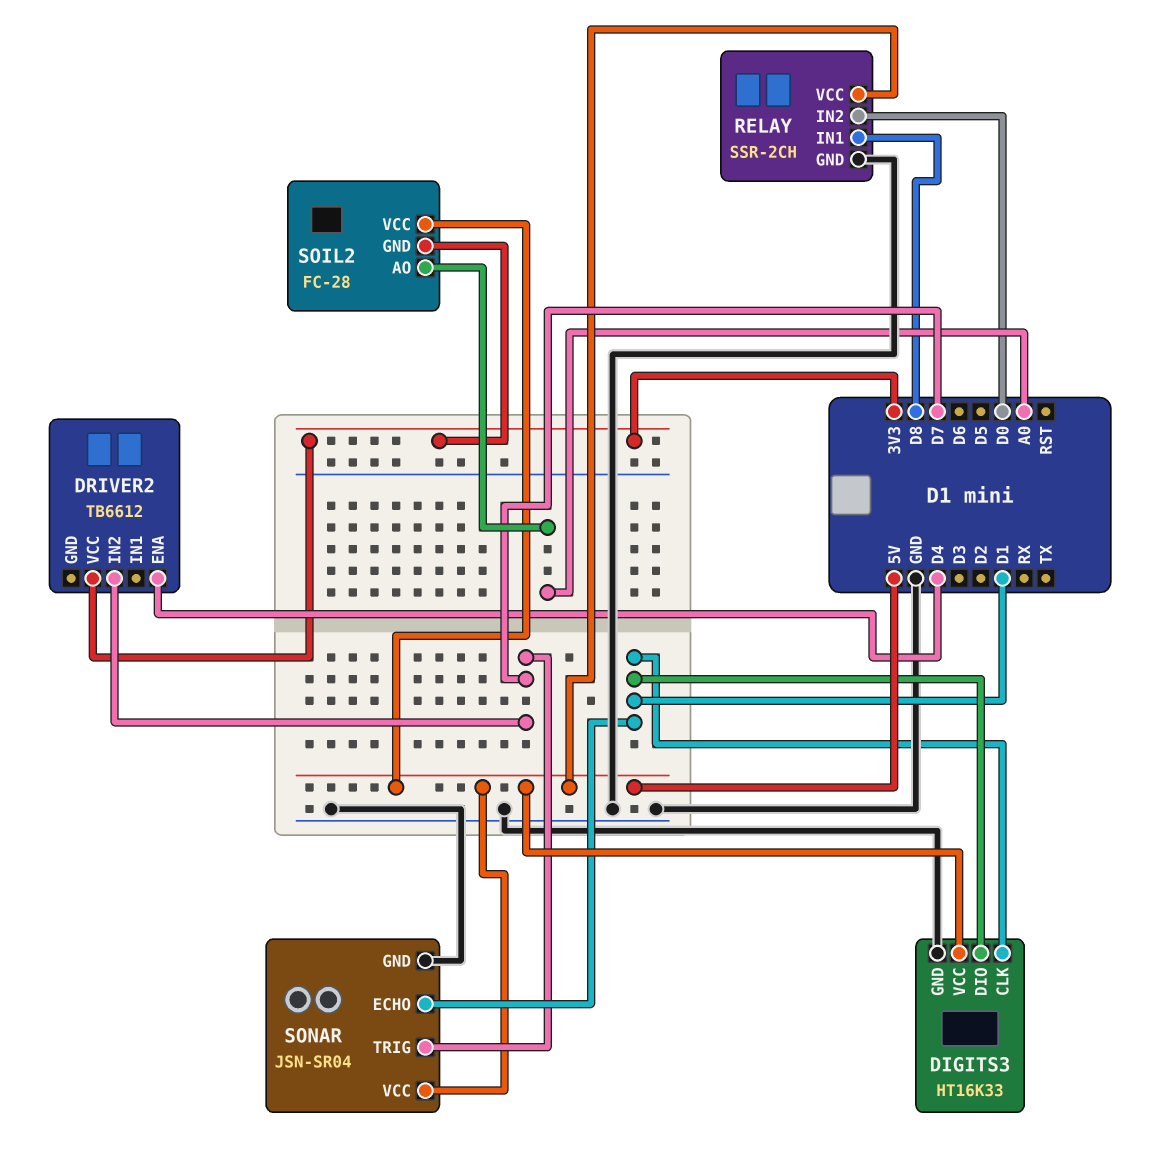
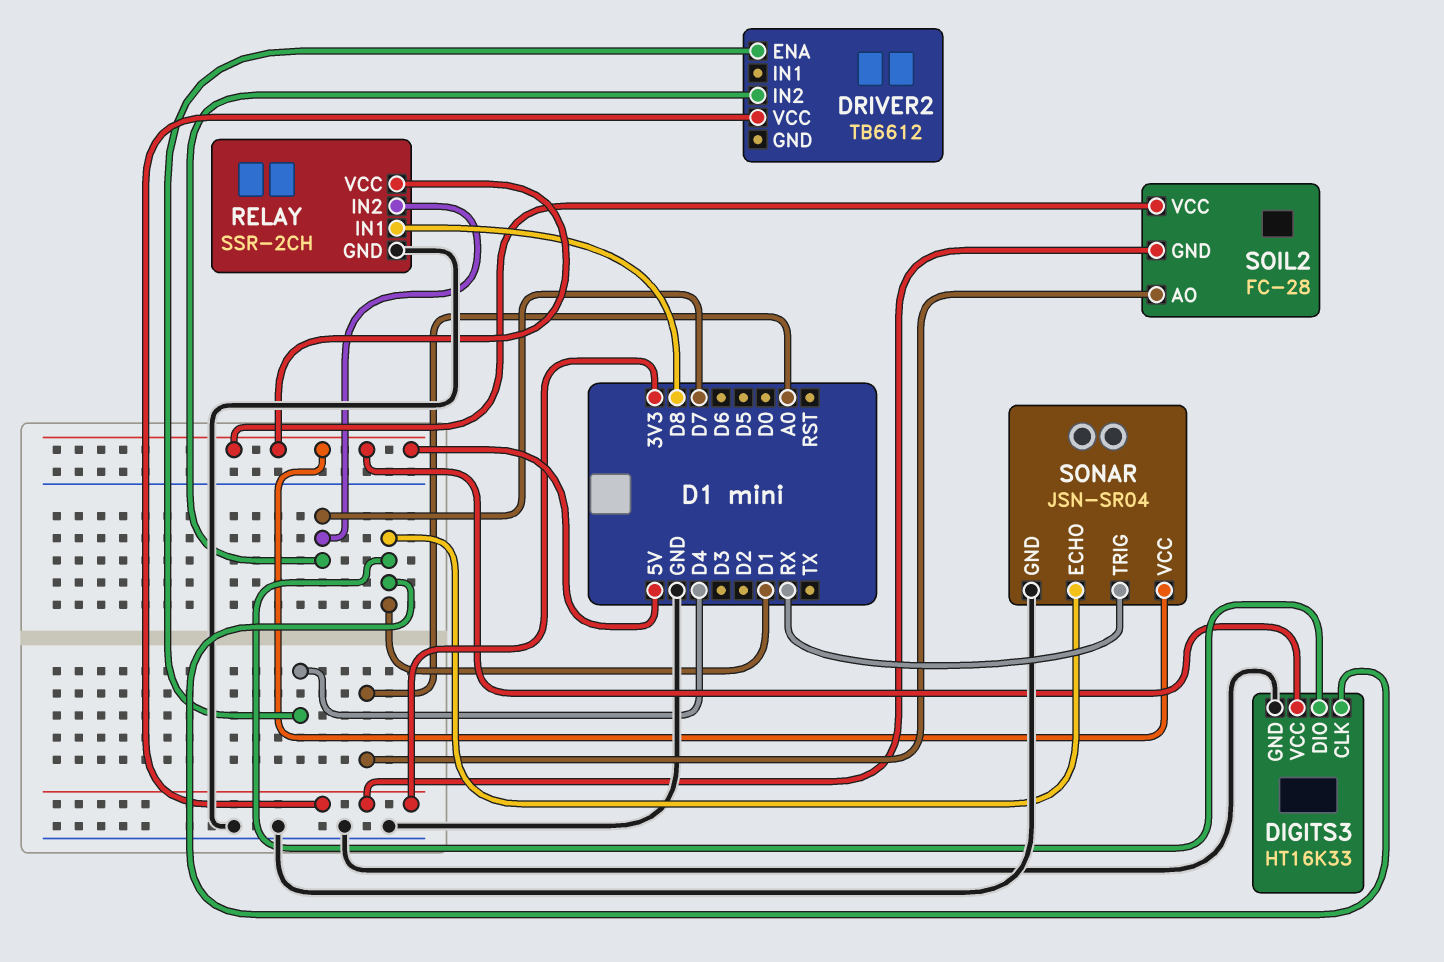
RELAY pin IN2: D0 -> D7
SONAR pin TRIG: D7 -> RX

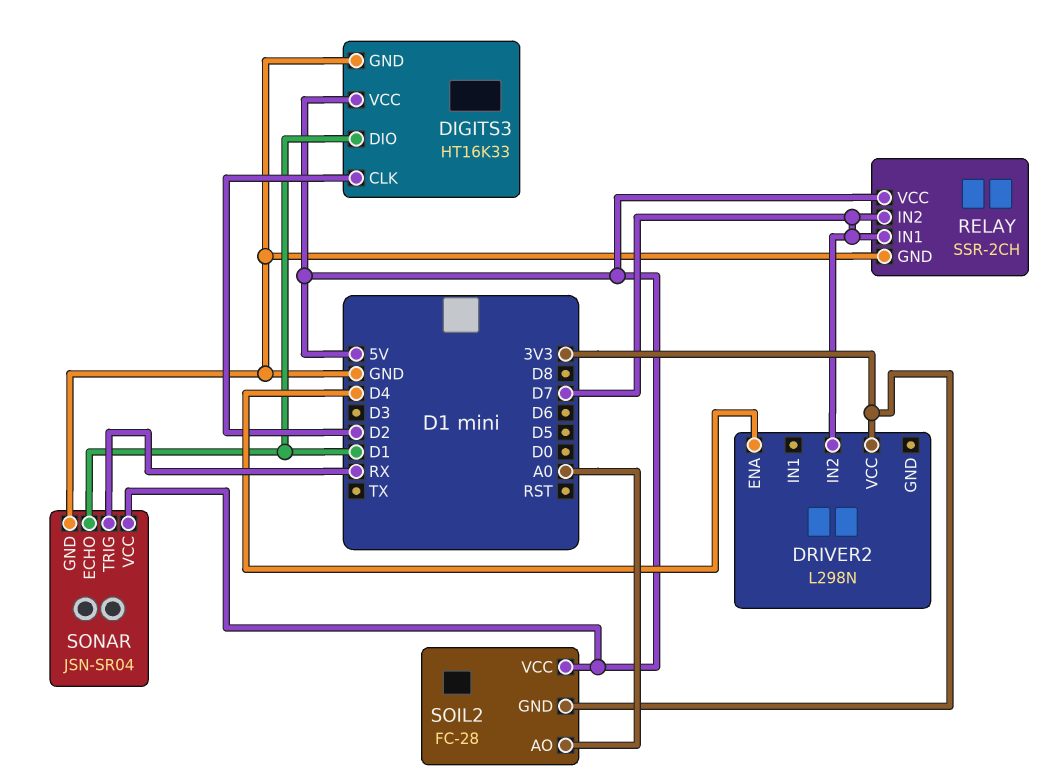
DIGITS3 pin CLK: D1 -> D2
DRIVER2: TB6612 -> L298N
RELAY pin IN1: D8 -> D7

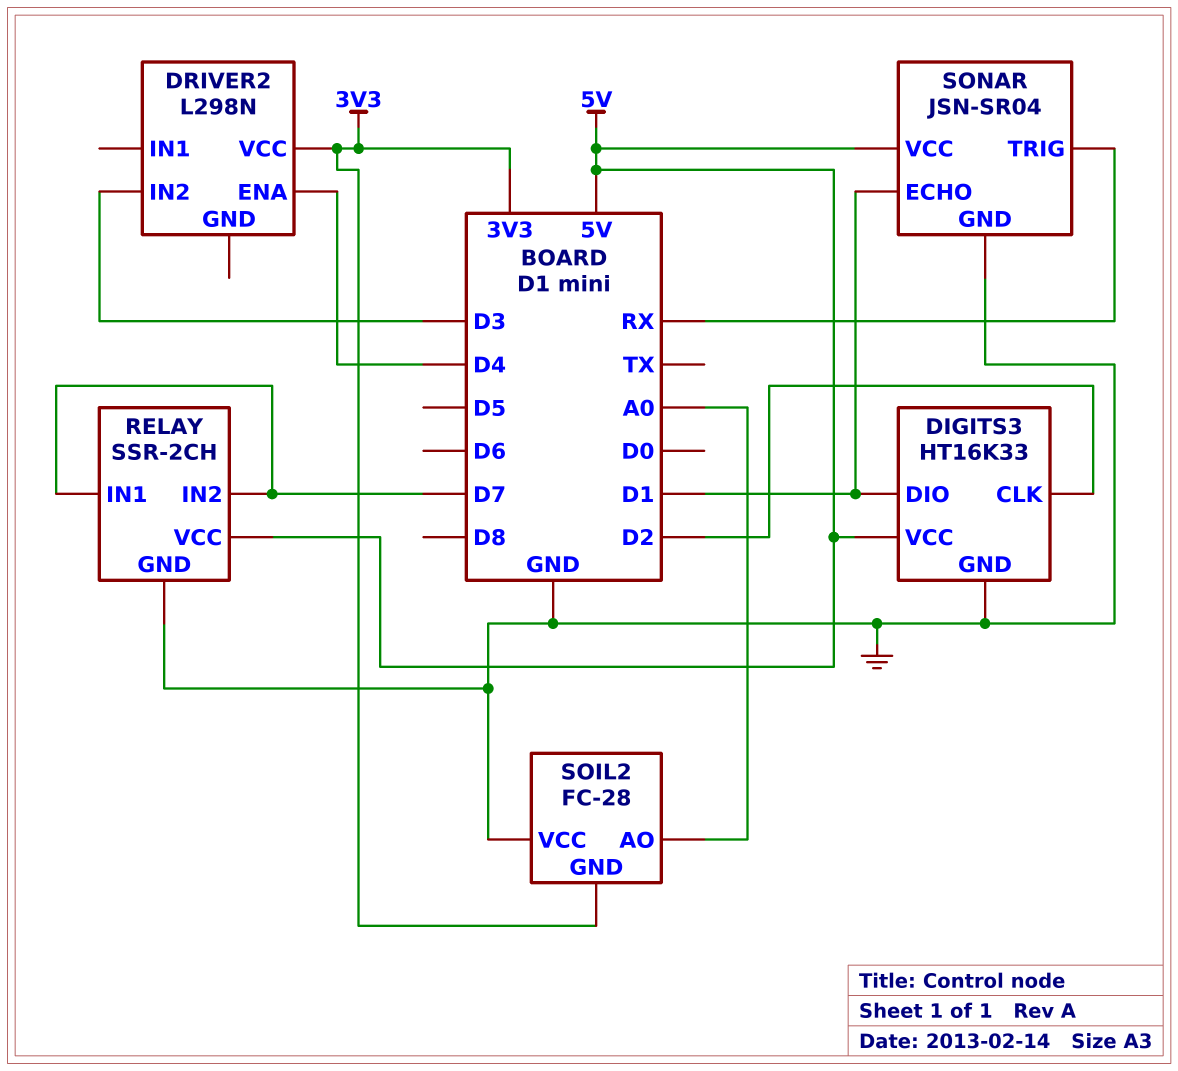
DRIVER2 pin IN2: D7 -> D3
SOIL2 pin VCC: 5V -> GND

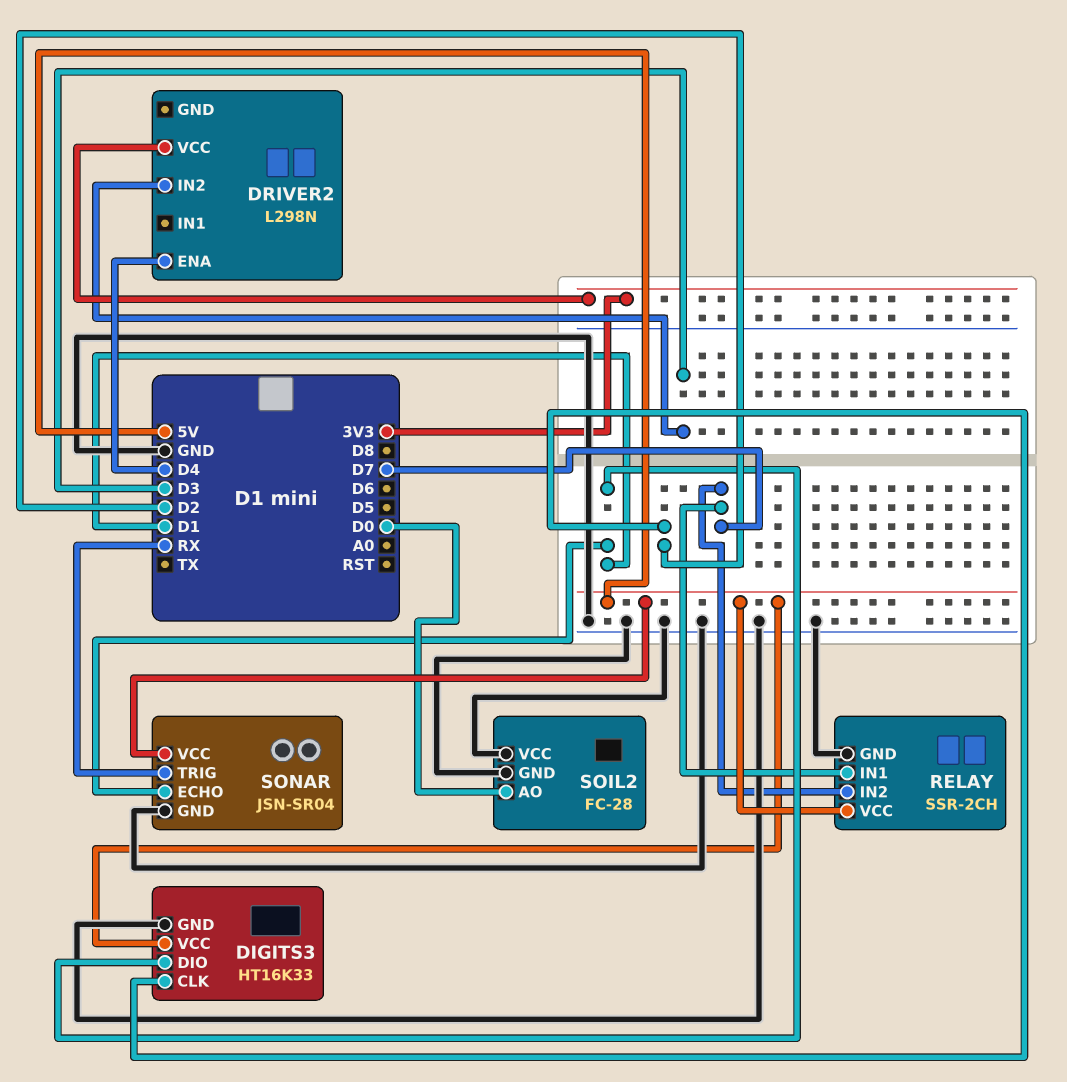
SOIL2 pin AO: A0 -> D0
SOIL2 pin GND: 3V3 -> GND

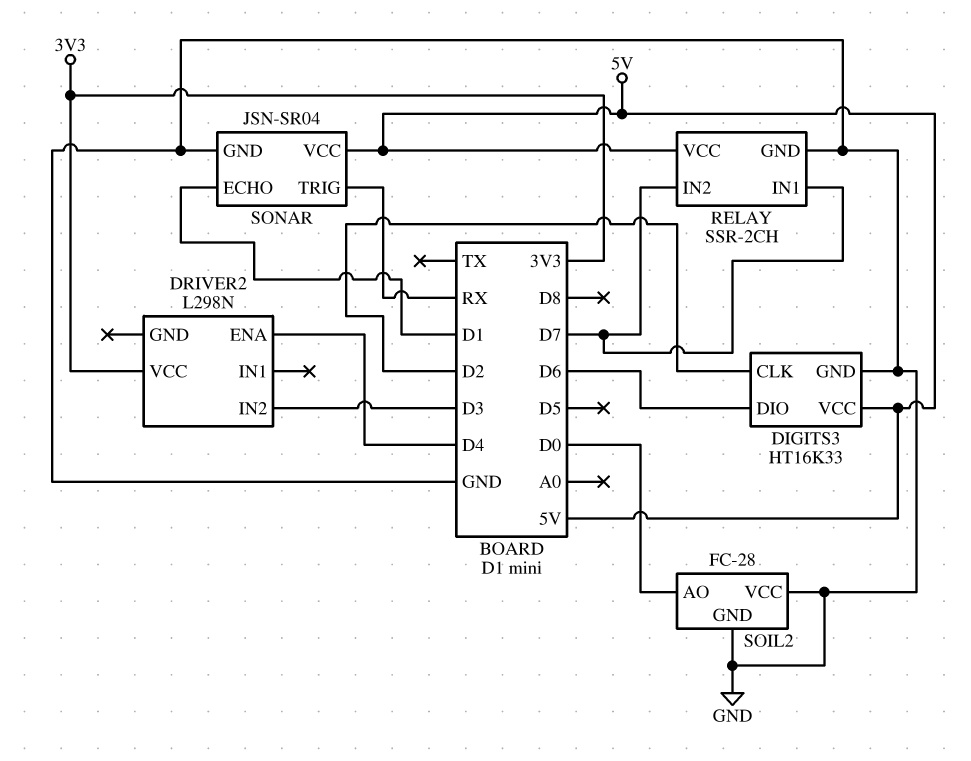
DIGITS3 pin DIO: D1 -> D6

